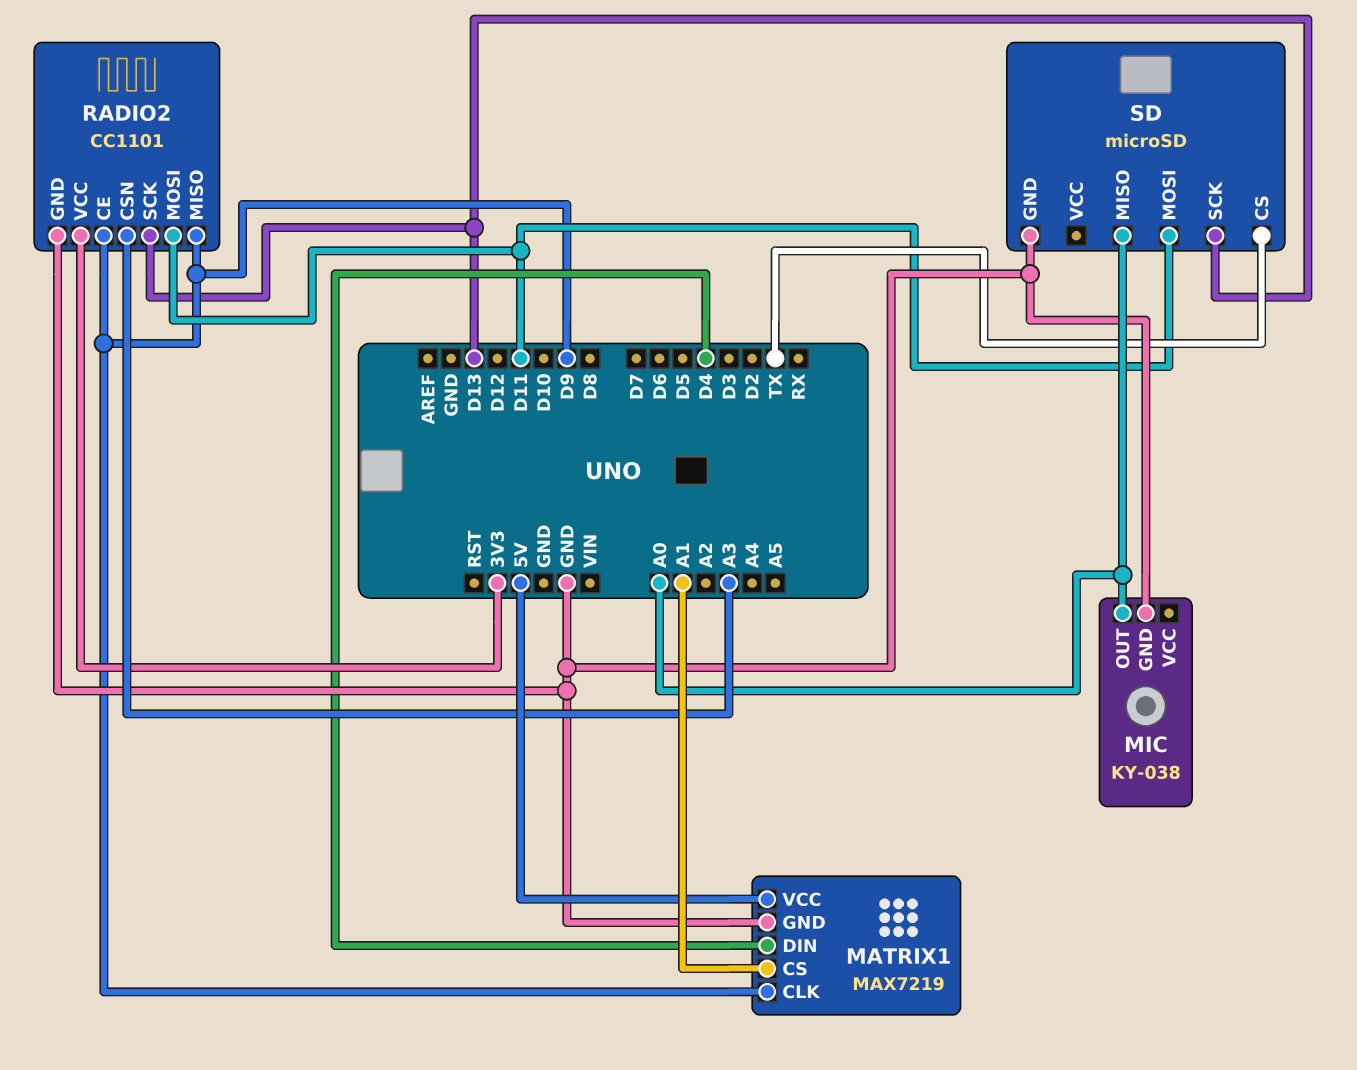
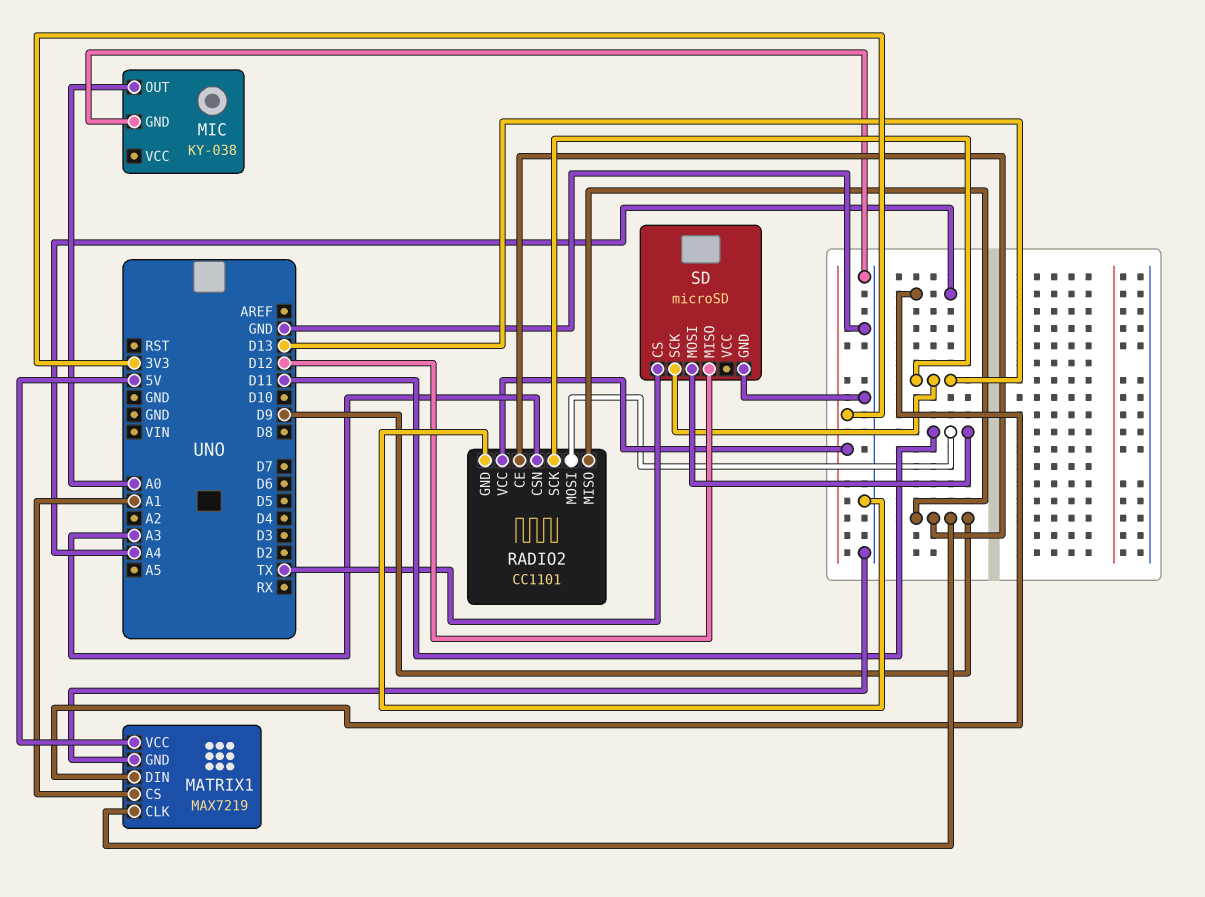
MATRIX1 pin DIN: D4 -> A4
SD pin MISO: A0 -> D12

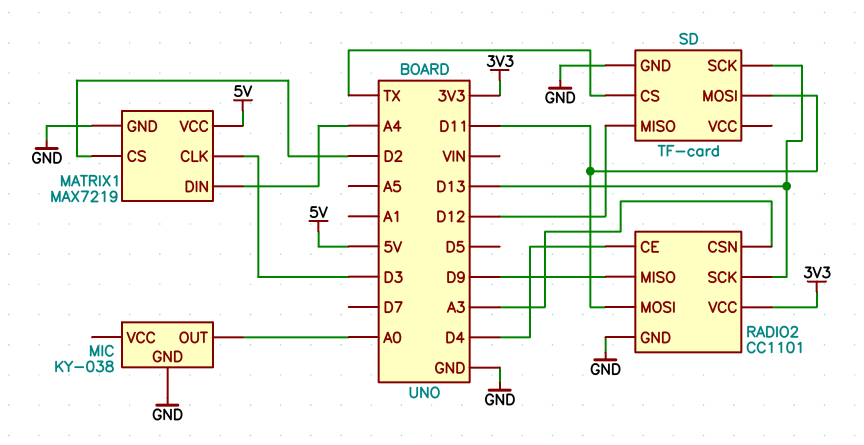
MATRIX1 pin CLK: D9 -> D3
MATRIX1 pin CS: A1 -> D2
RADIO2 pin CE: D9 -> D4
SD: microSD -> TF-card

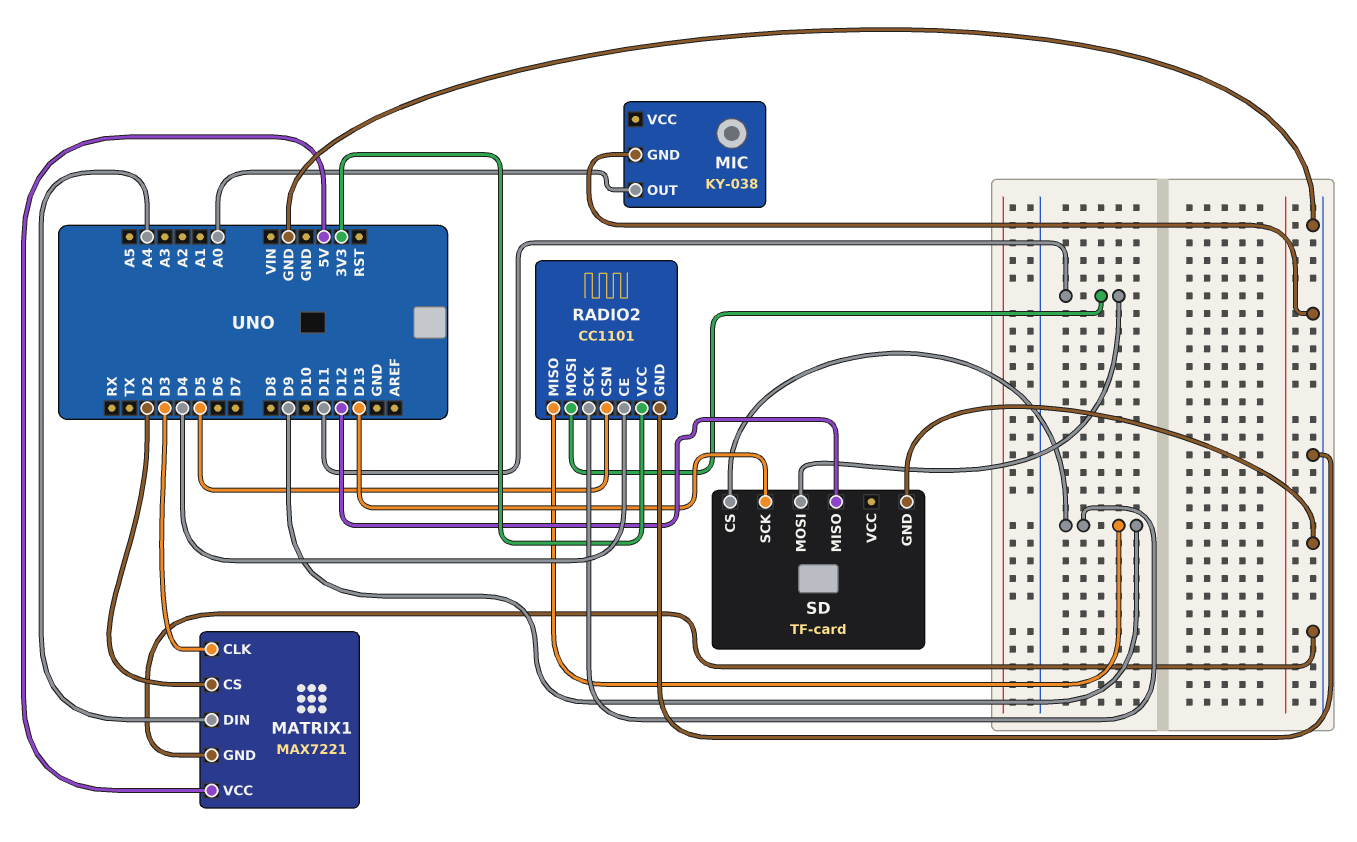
MATRIX1: MAX7219 -> MAX7221
RADIO2 pin CSN: A3 -> D5
RADIO2 pin SCK: D13 -> D9
SD pin CS: TX -> D9

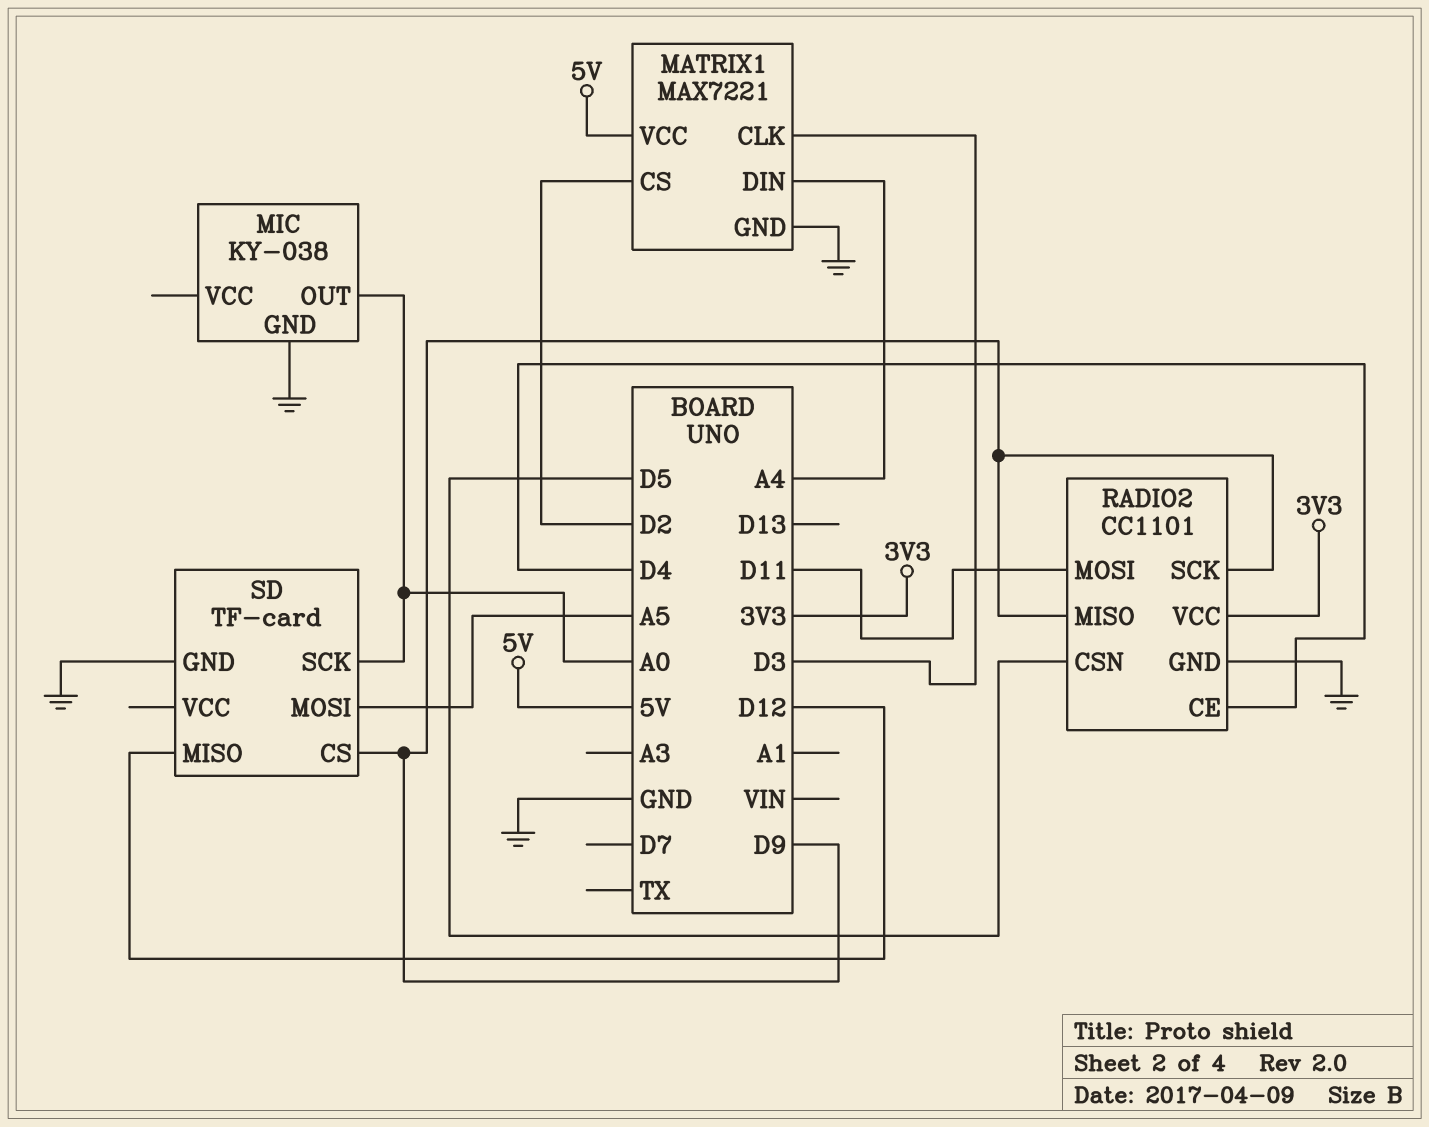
SD pin MOSI: D11 -> A5
SD pin SCK: D13 -> A0

